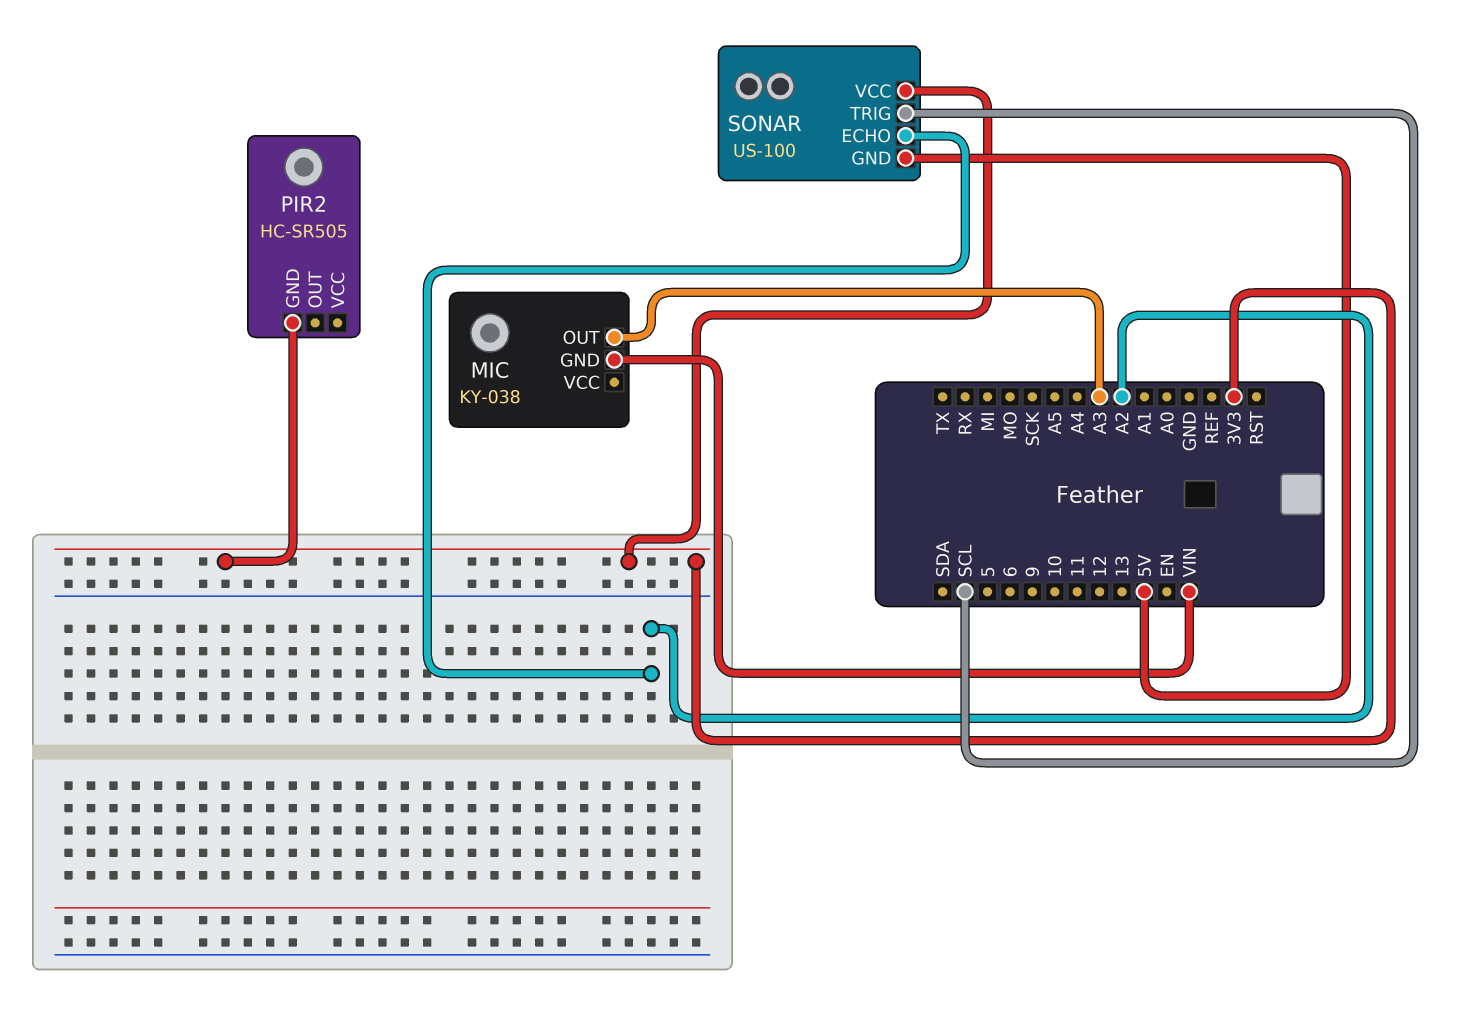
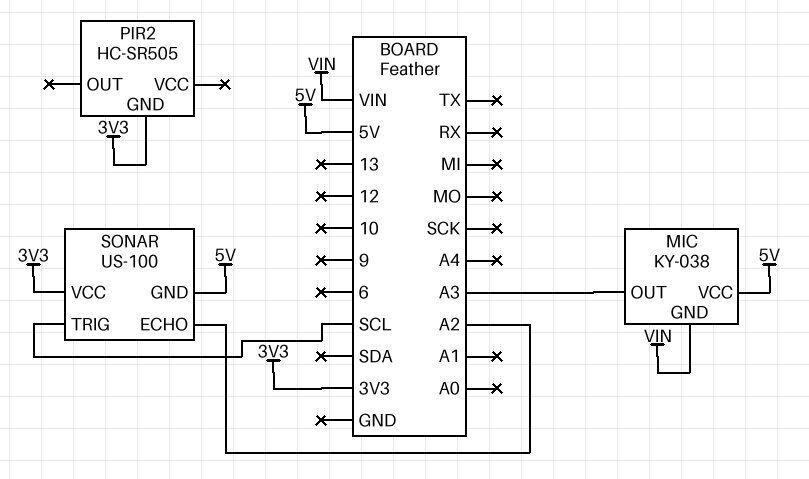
MIC pin VCC: none -> 5V

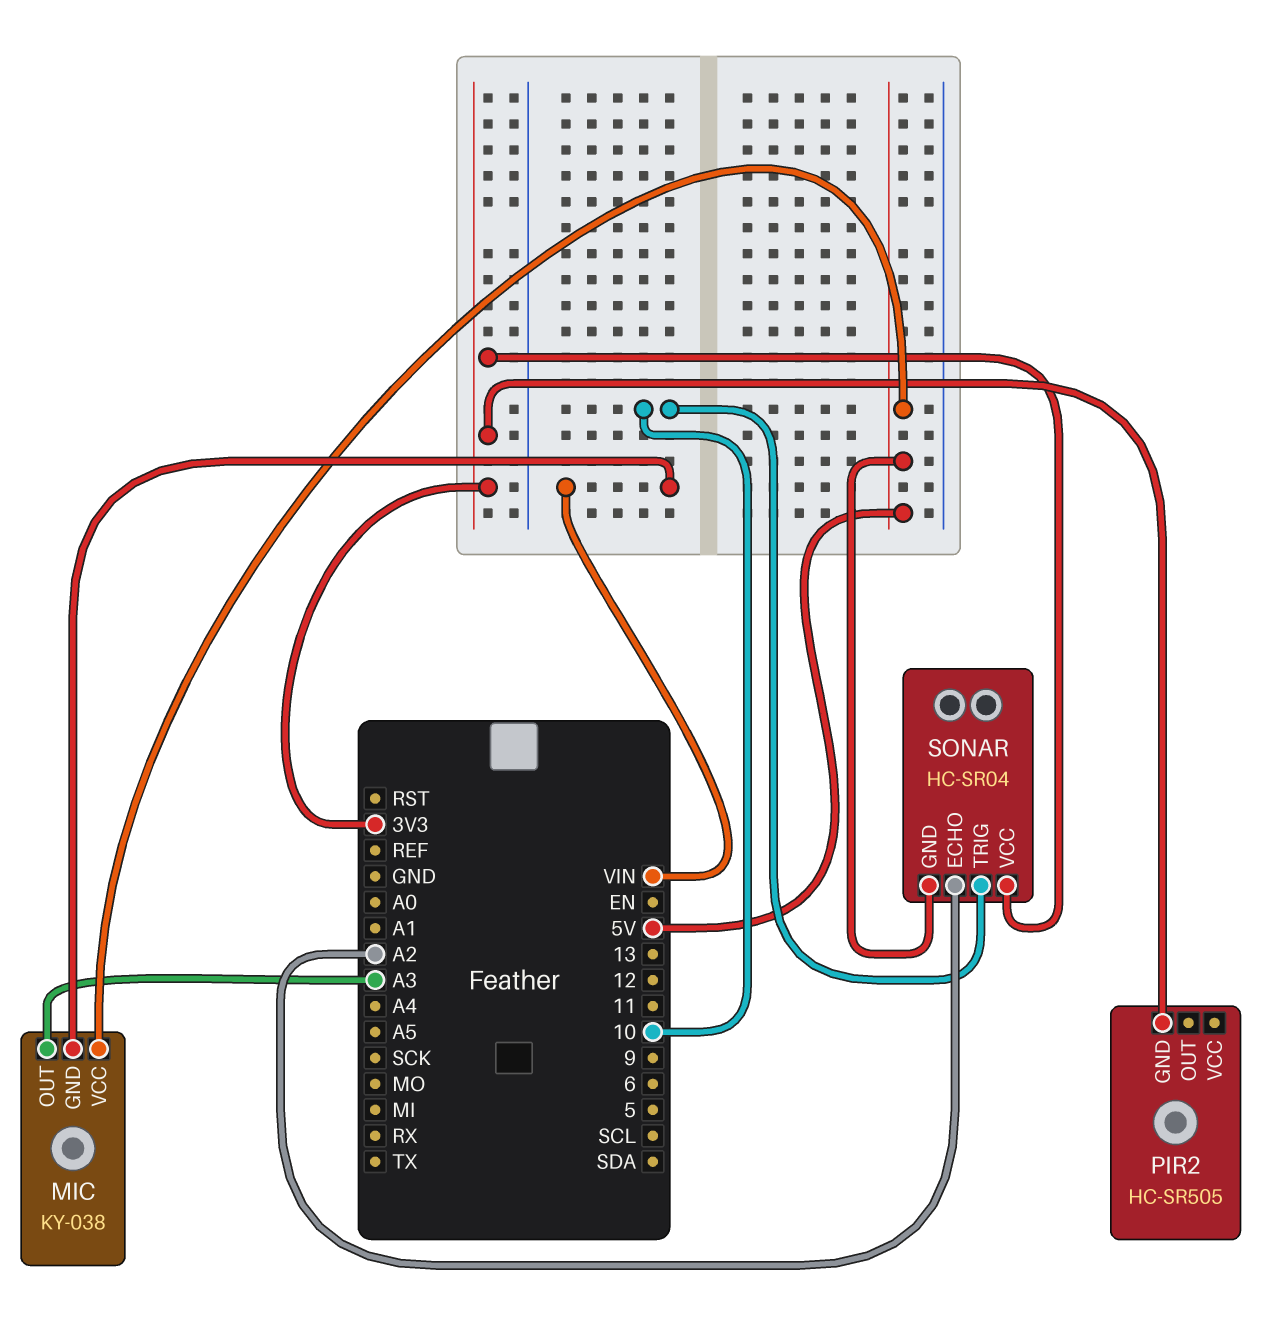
SONAR: US-100 -> HC-SR04
SONAR pin TRIG: SCL -> 10

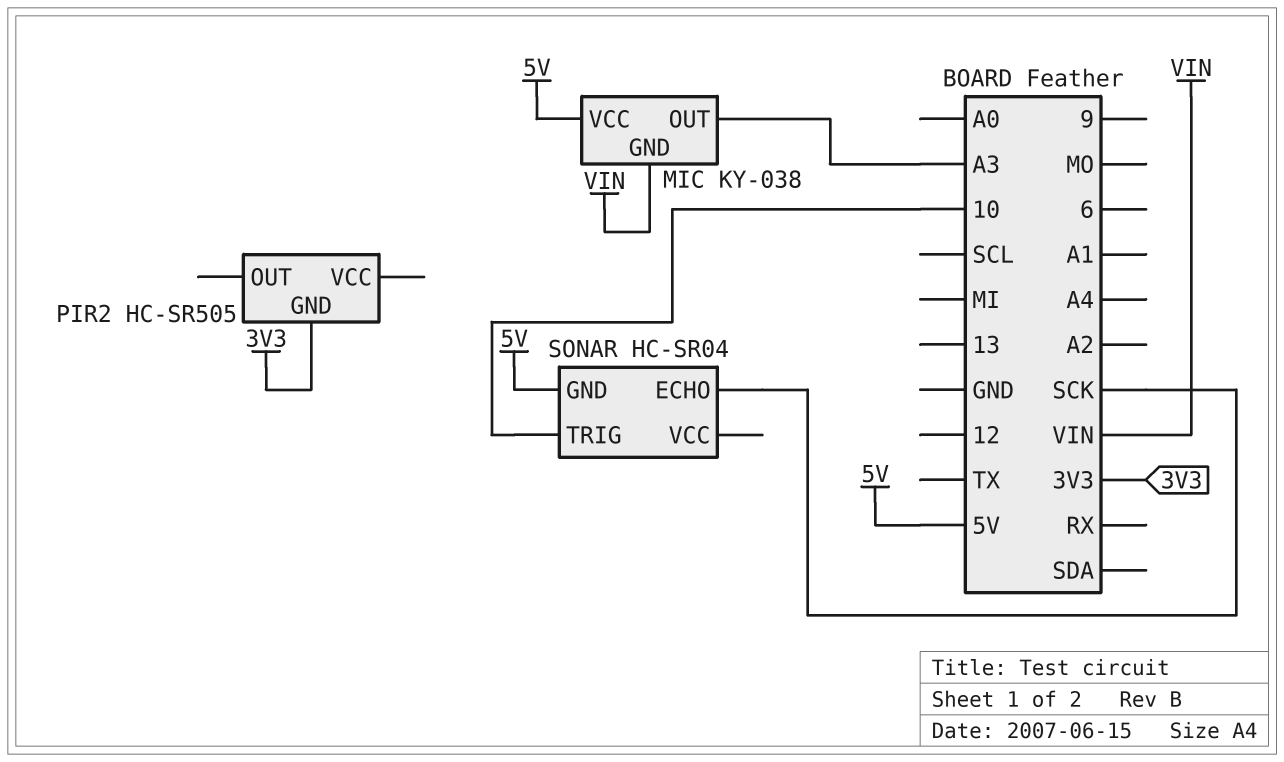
SONAR pin ECHO: A2 -> SCK
SONAR pin VCC: 3V3 -> none

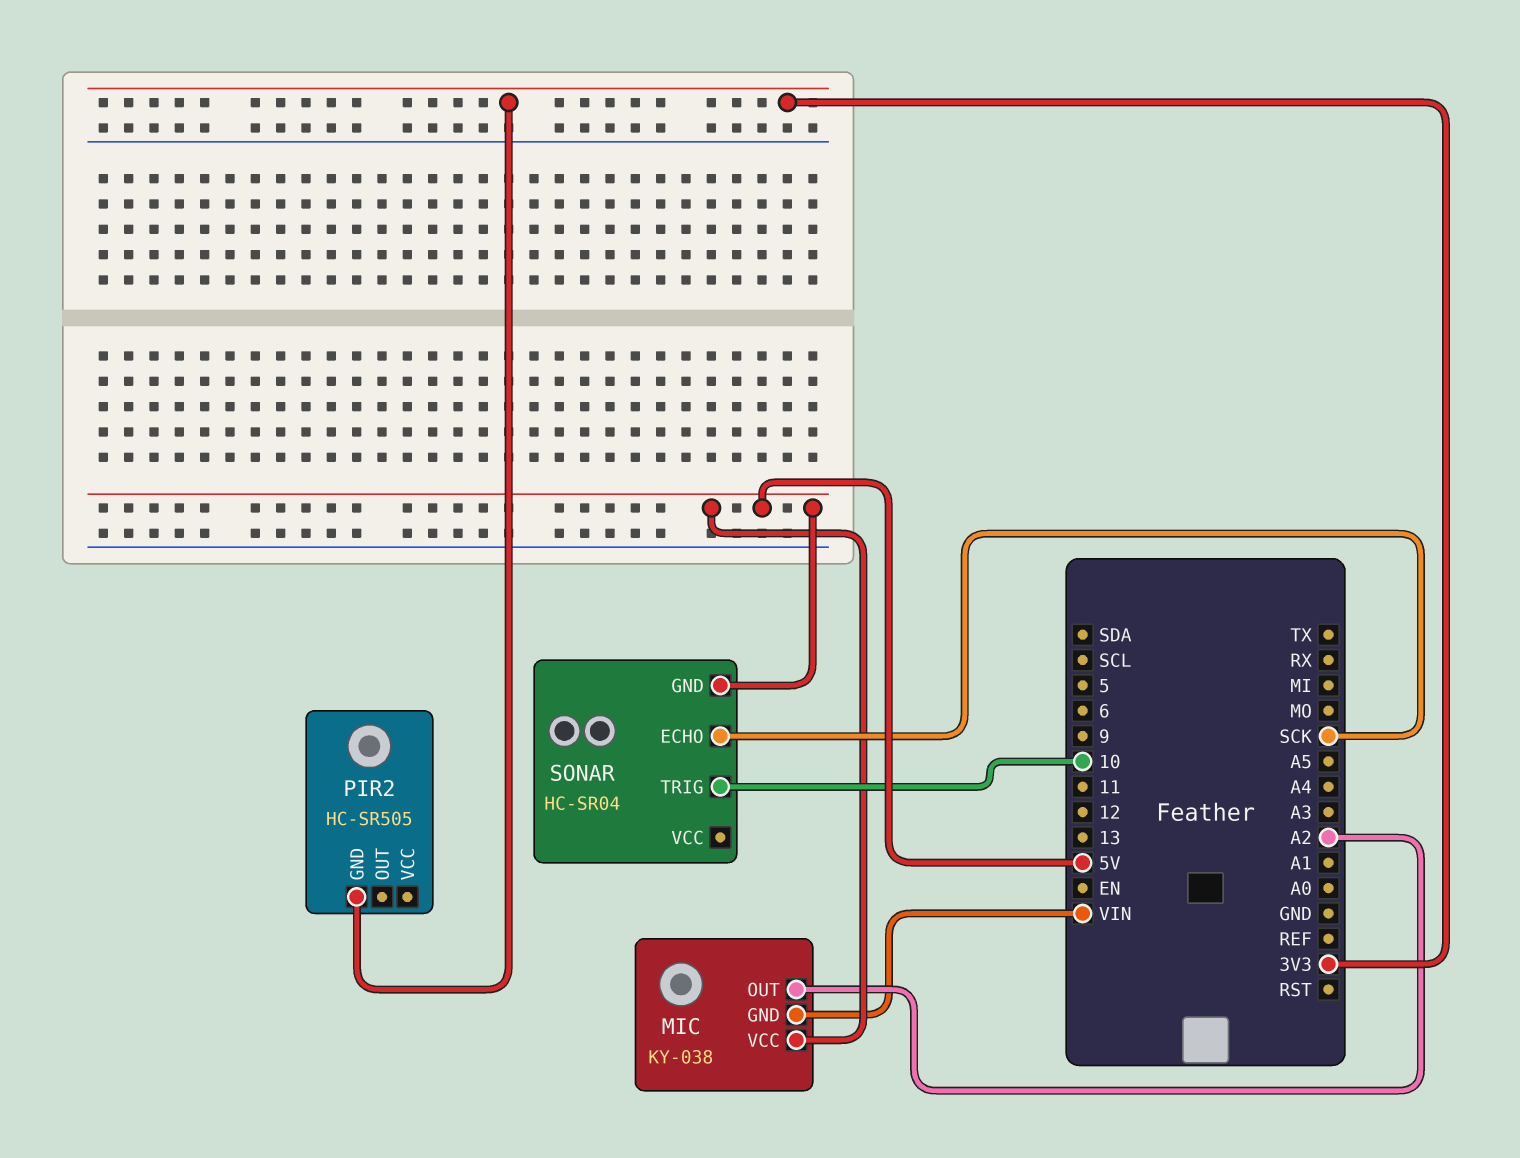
MIC pin OUT: A3 -> A2

